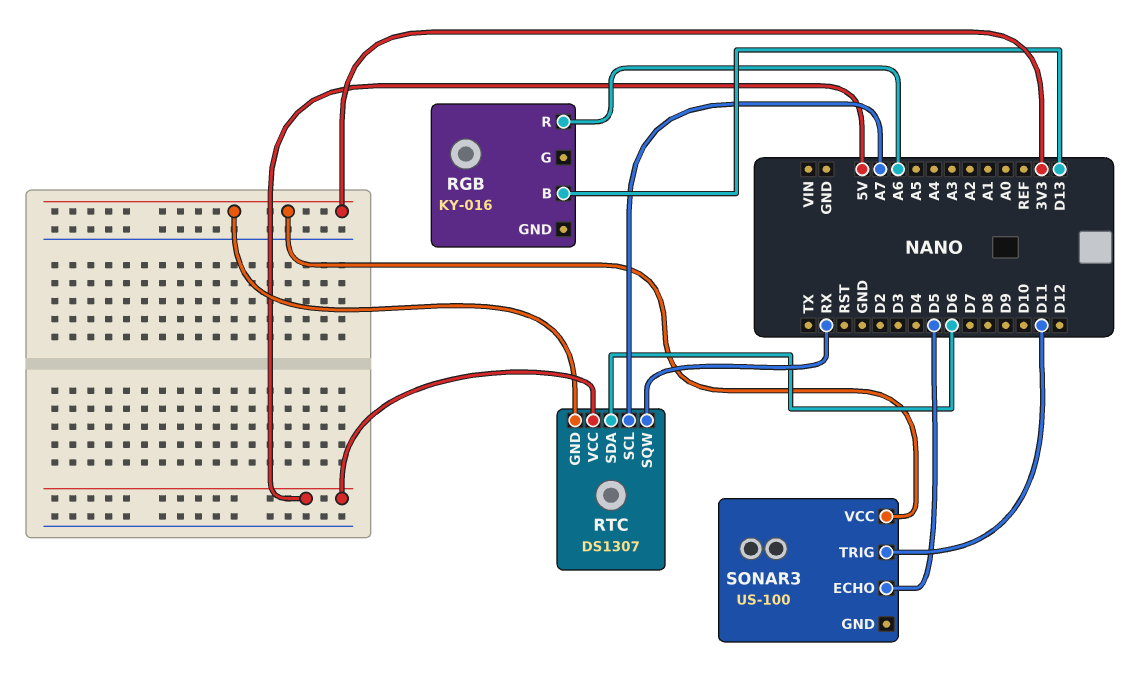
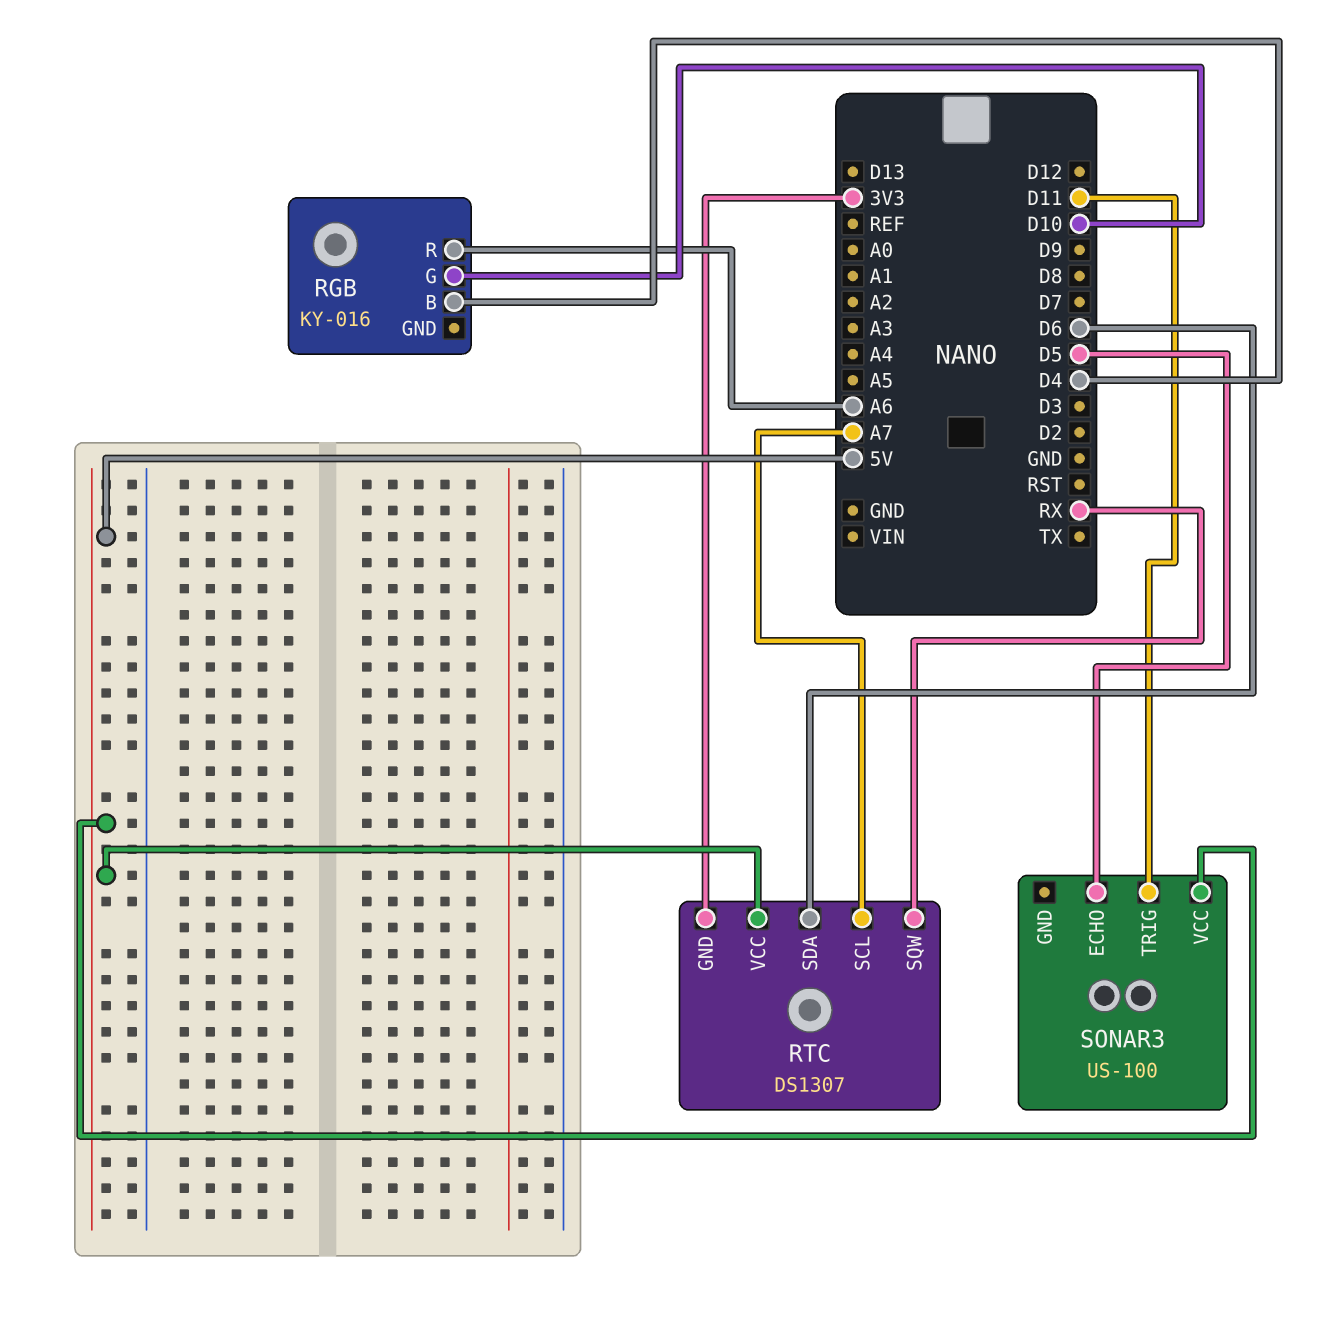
RGB pin B: D13 -> D4
RGB pin G: none -> D10
SONAR3 pin VCC: 3V3 -> 5V

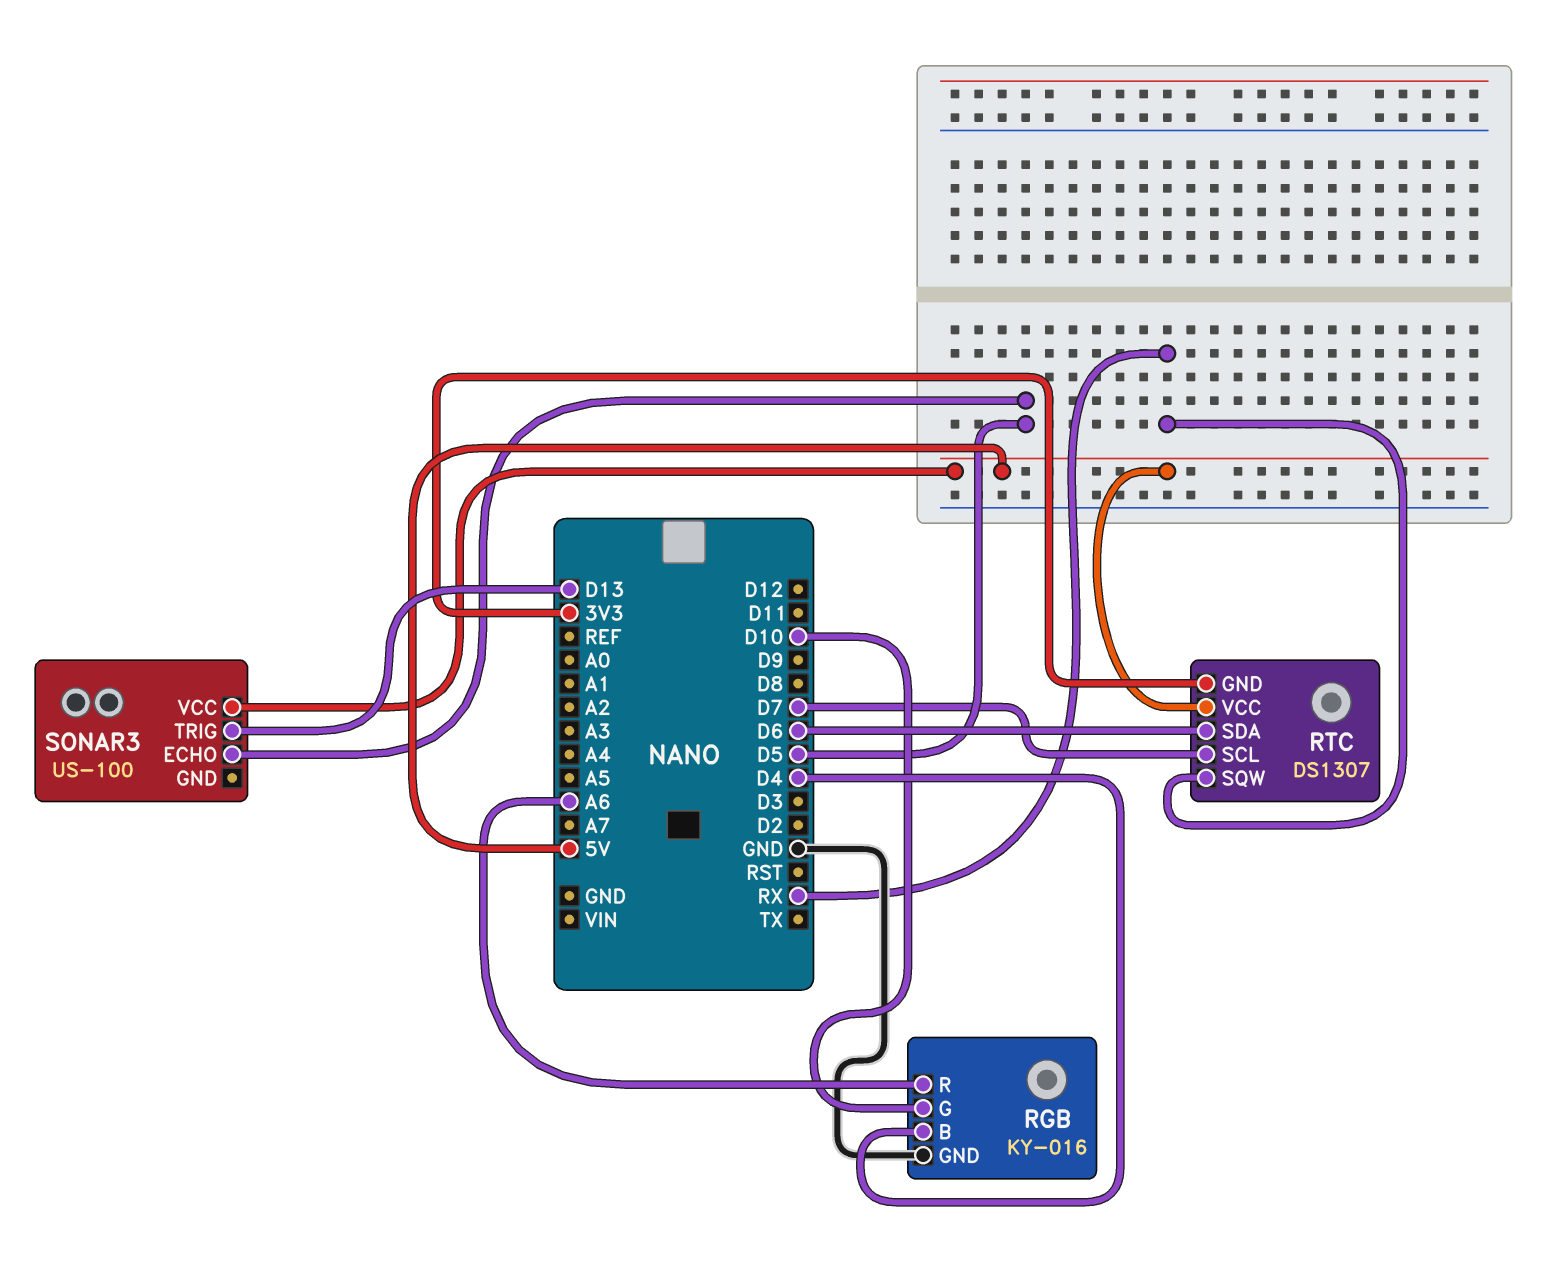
RGB pin GND: none -> GND
RTC pin SCL: A7 -> D7
SONAR3 pin TRIG: D11 -> D13

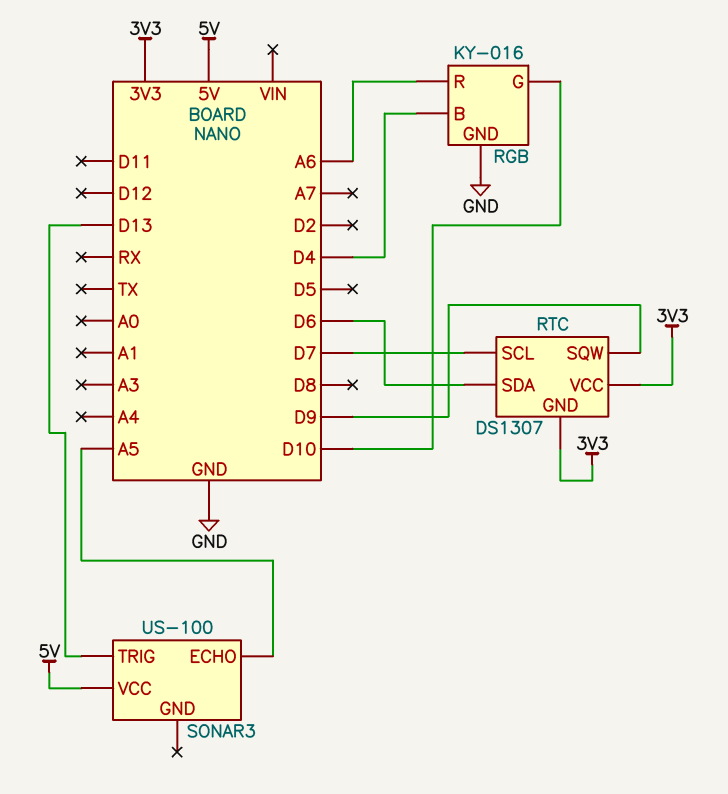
RTC pin SQW: RX -> D9
RTC pin VCC: 5V -> 3V3
SONAR3 pin ECHO: D5 -> A5

